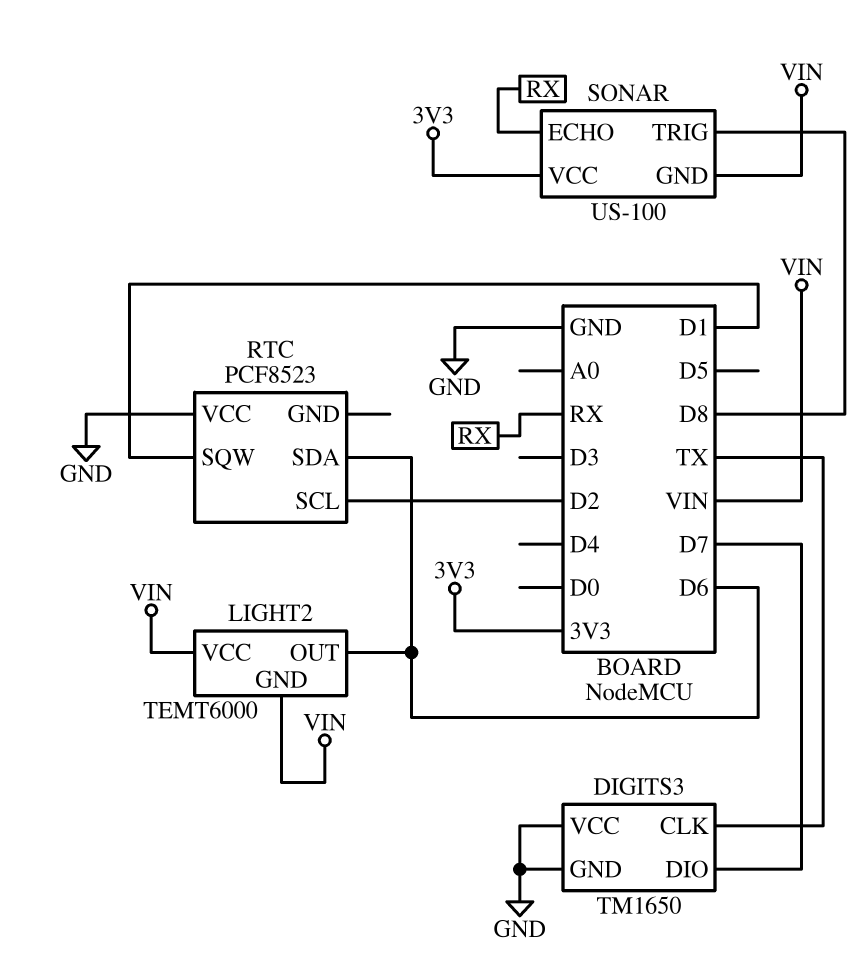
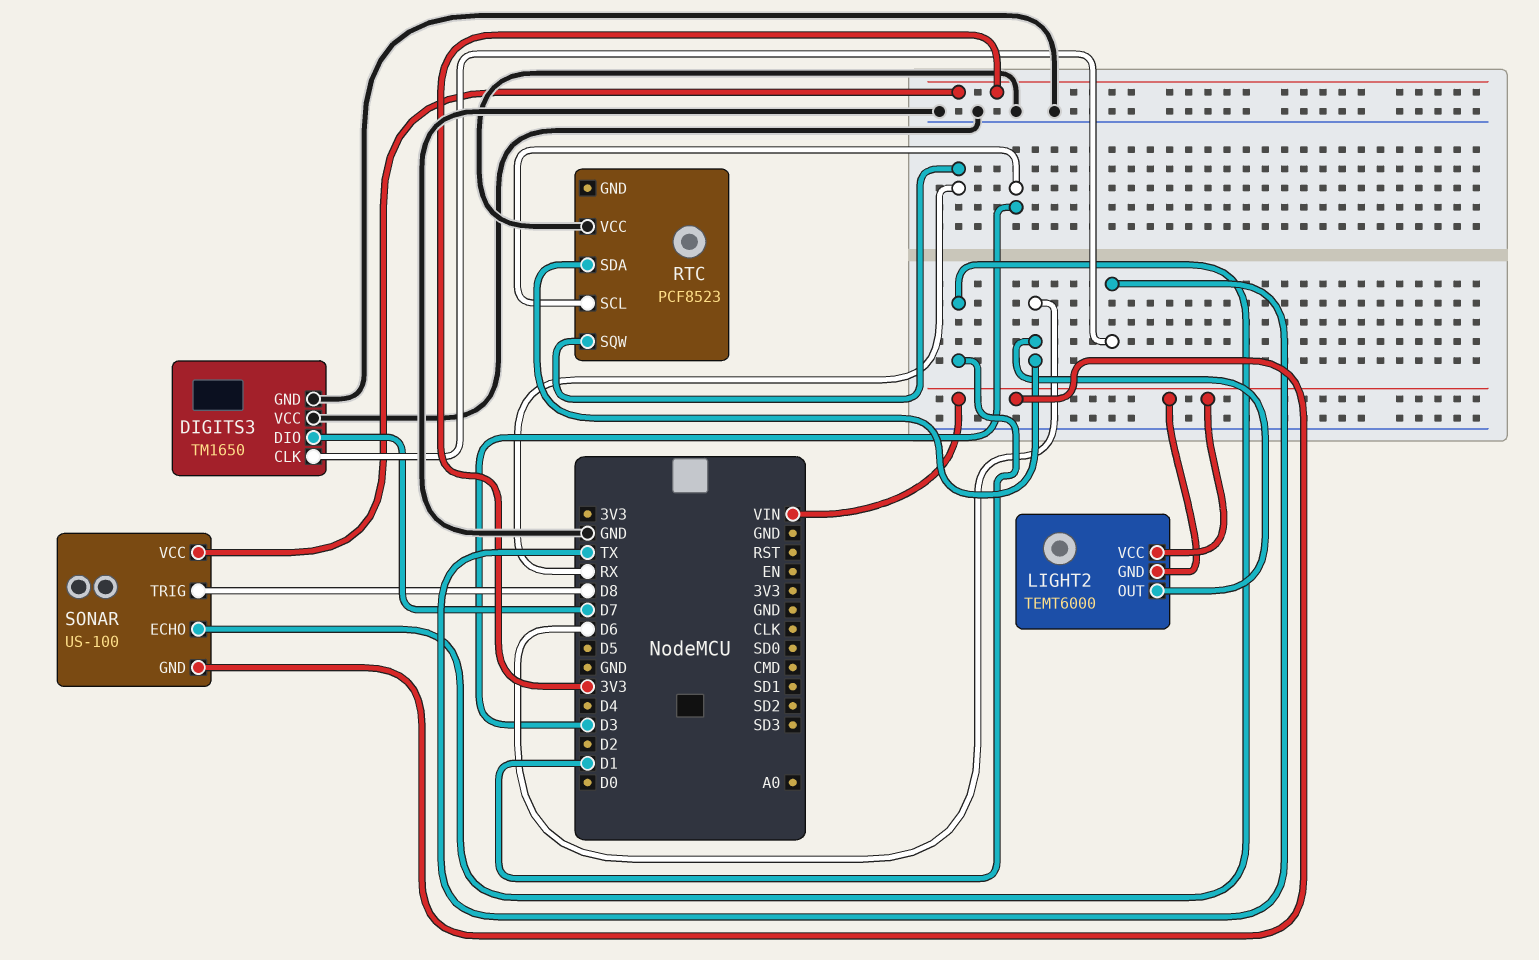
RTC pin SCL: D2 -> D3
RTC pin SQW: D1 -> RX
SONAR pin ECHO: RX -> D1

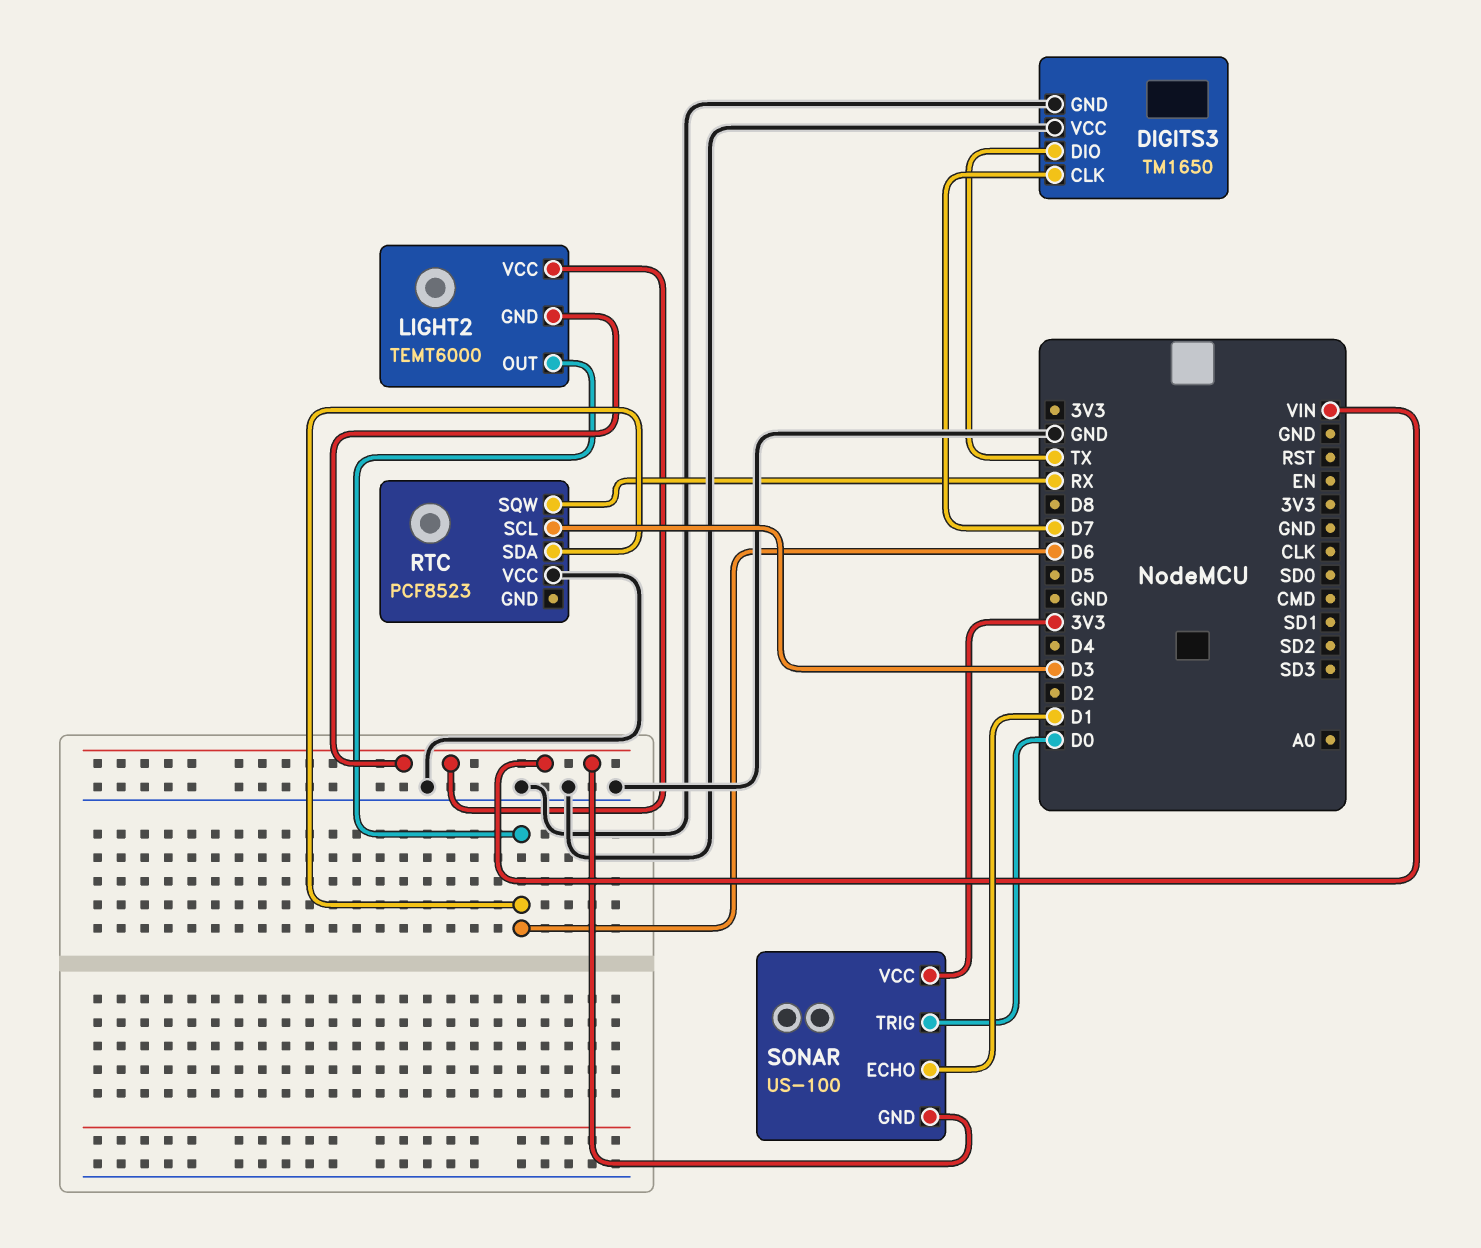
DIGITS3 pin CLK: TX -> D7
DIGITS3 pin DIO: D7 -> TX
SONAR pin TRIG: D8 -> D0

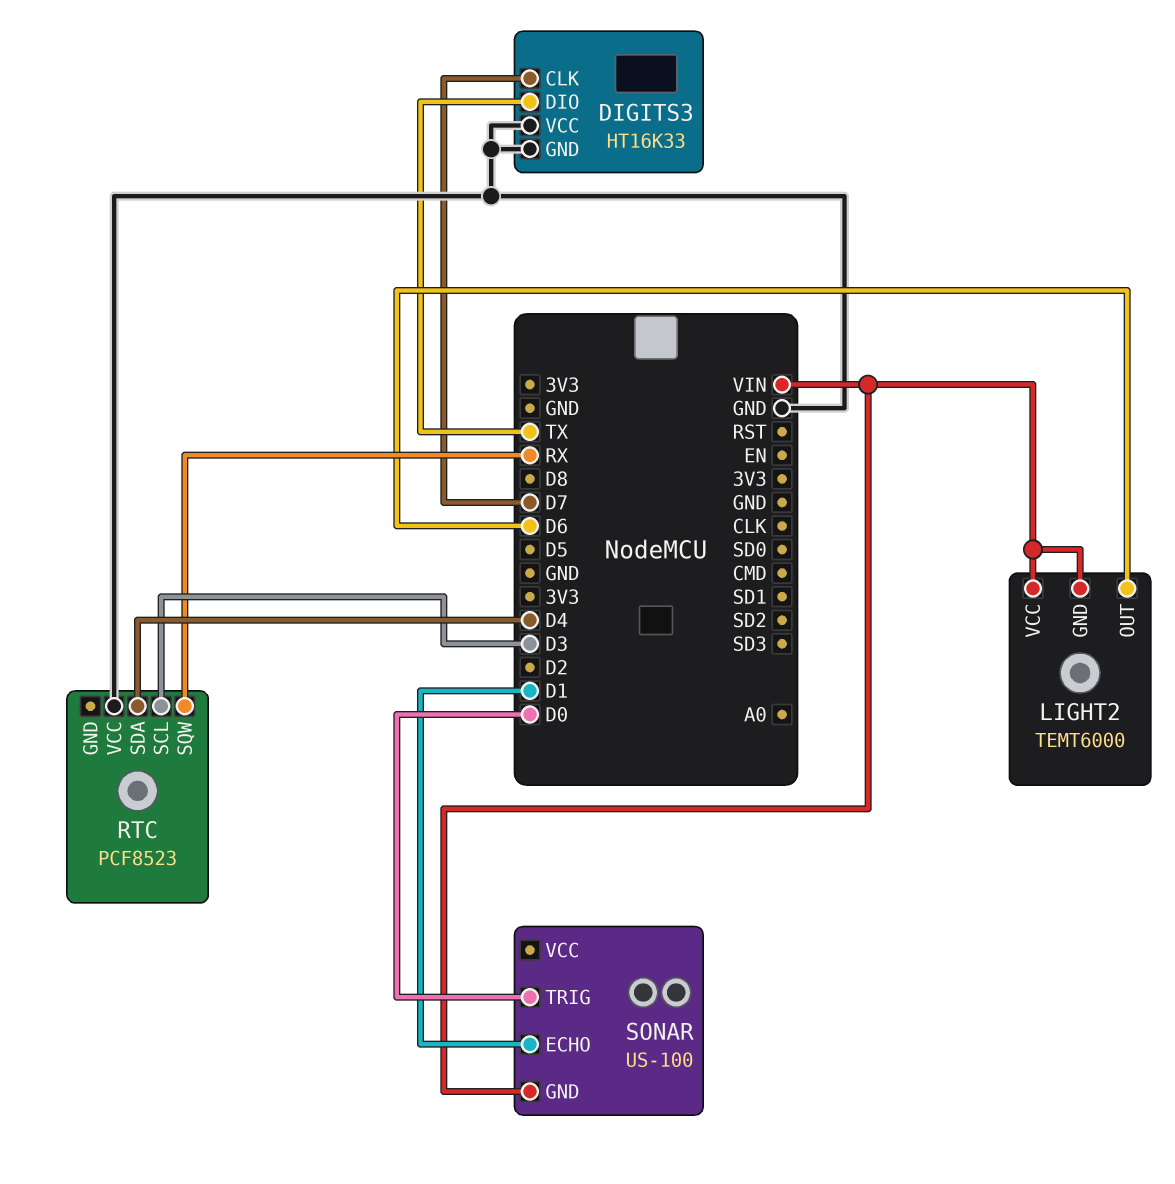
DIGITS3: TM1650 -> HT16K33
RTC pin SDA: D6 -> D4
SONAR pin VCC: 3V3 -> none

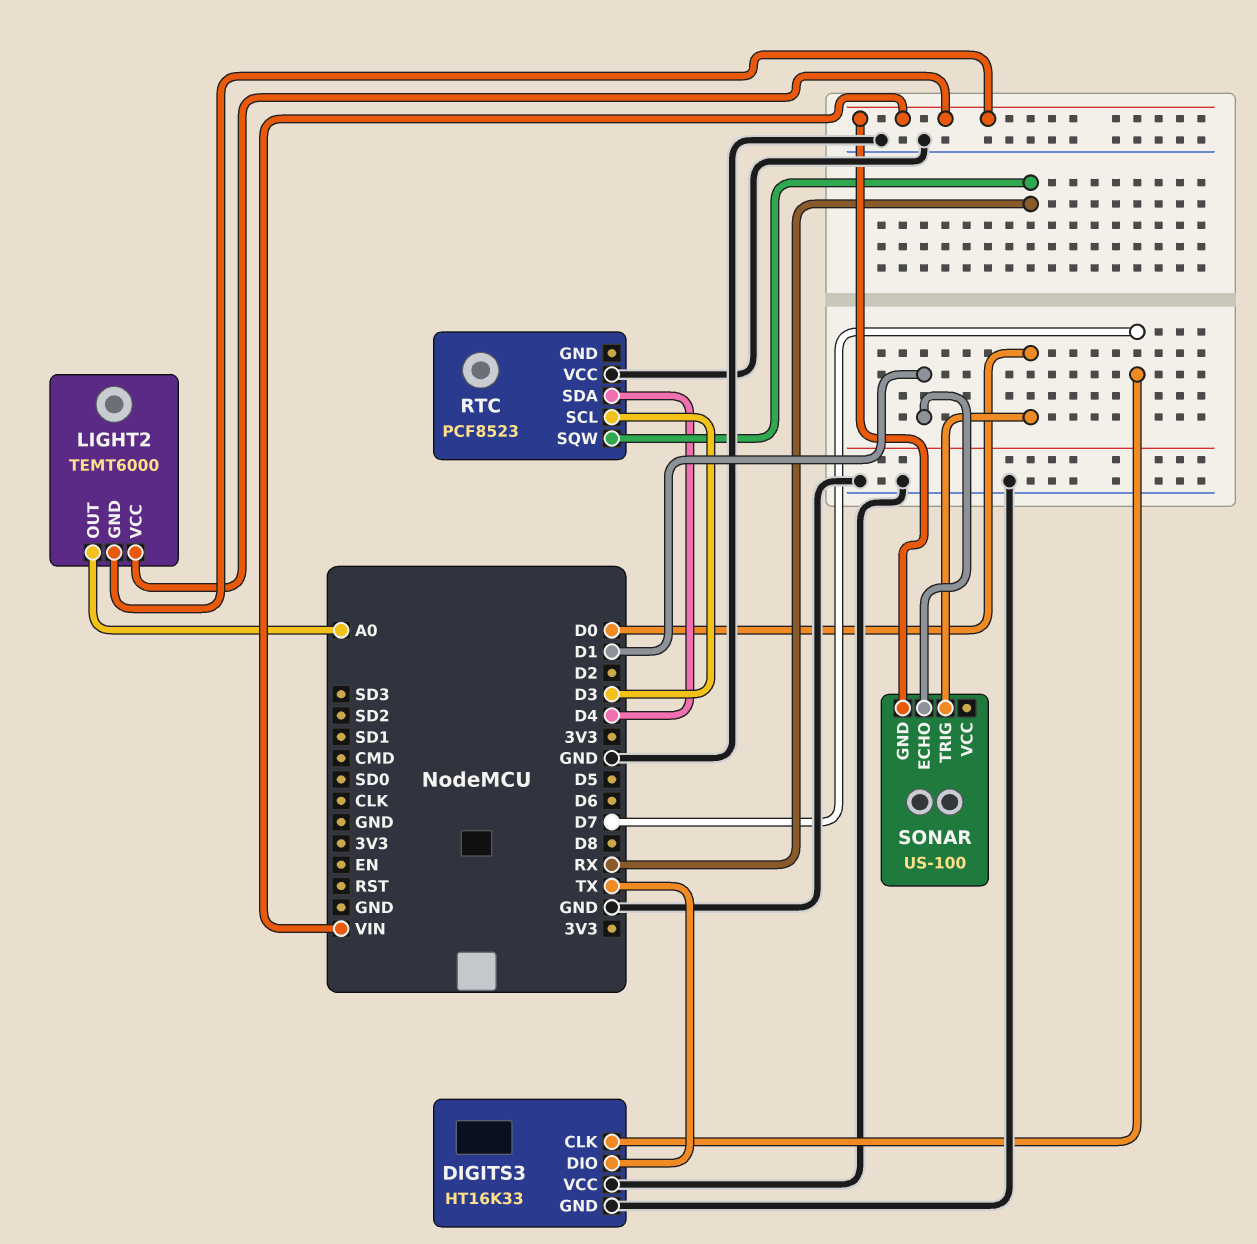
LIGHT2 pin OUT: D6 -> A0

